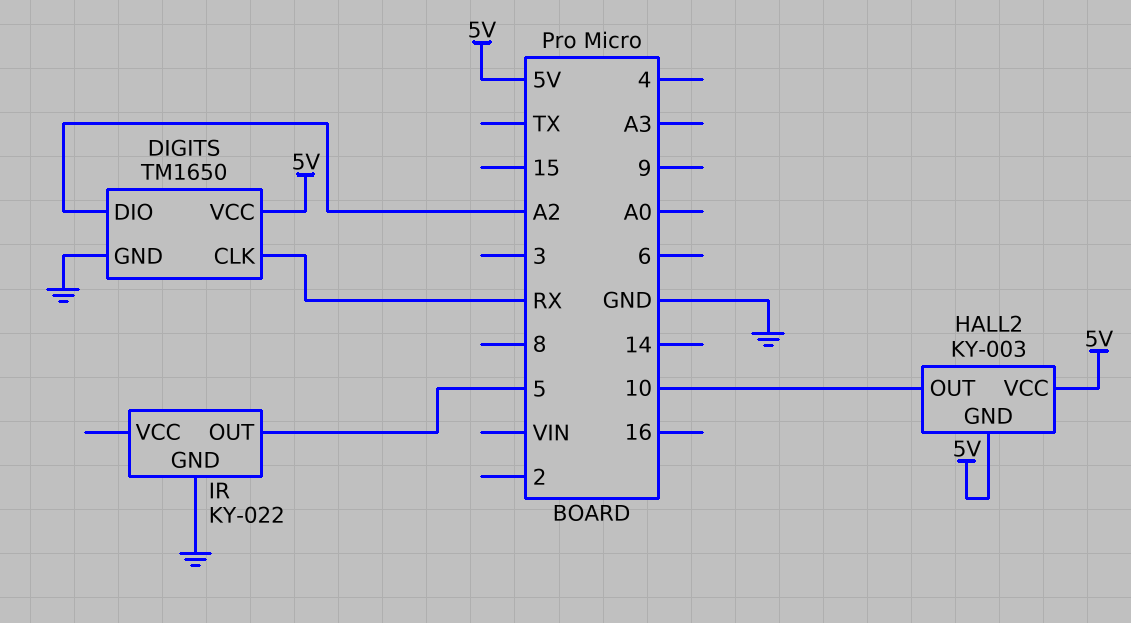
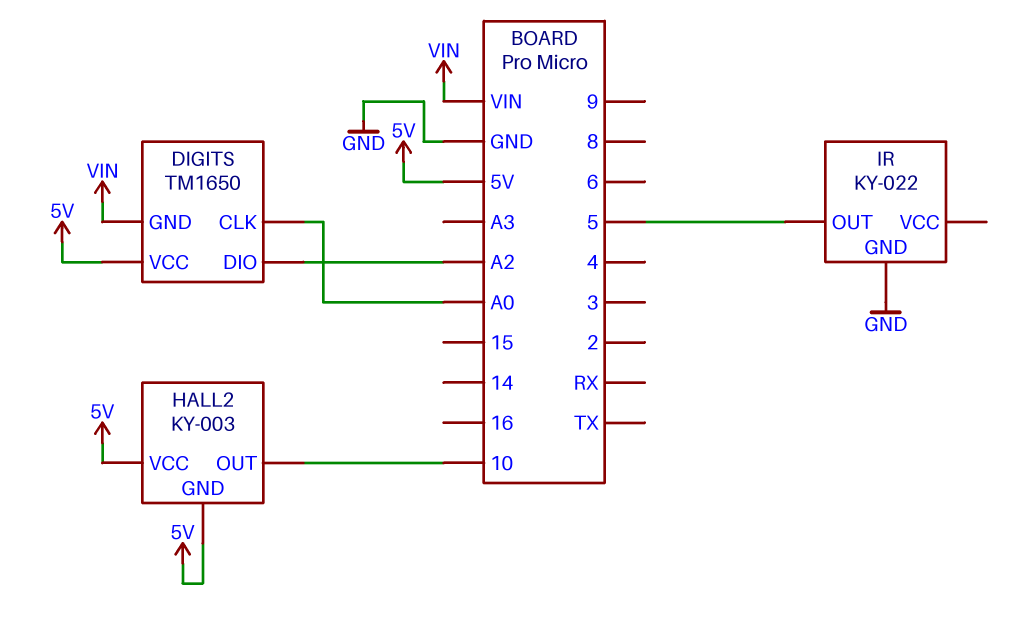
DIGITS pin CLK: RX -> A0
DIGITS pin GND: GND -> VIN

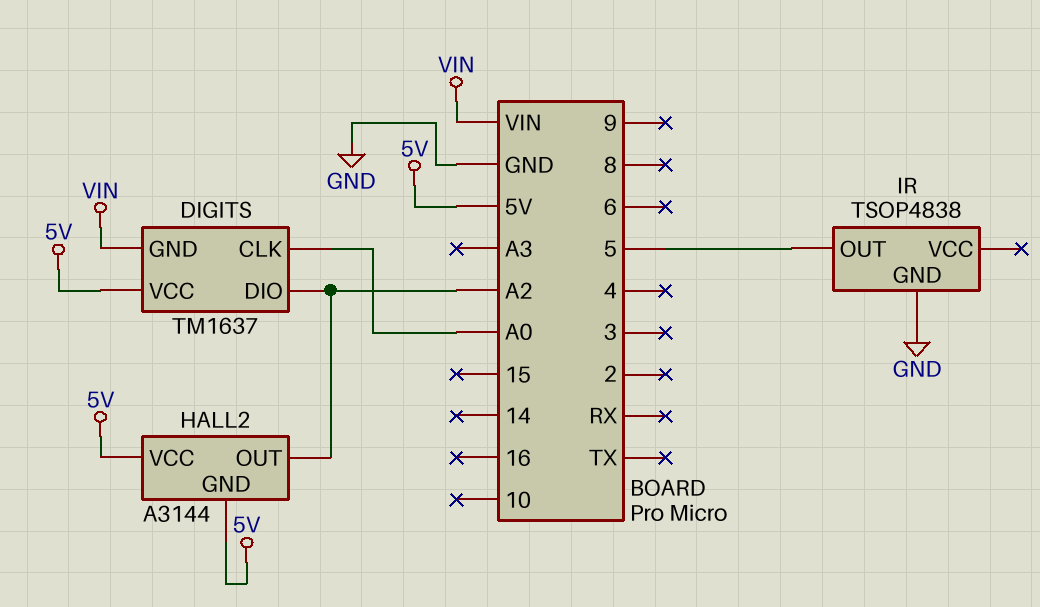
DIGITS: TM1650 -> TM1637
HALL2: KY-003 -> A3144
HALL2 pin OUT: 10 -> A2
IR: KY-022 -> TSOP4838

